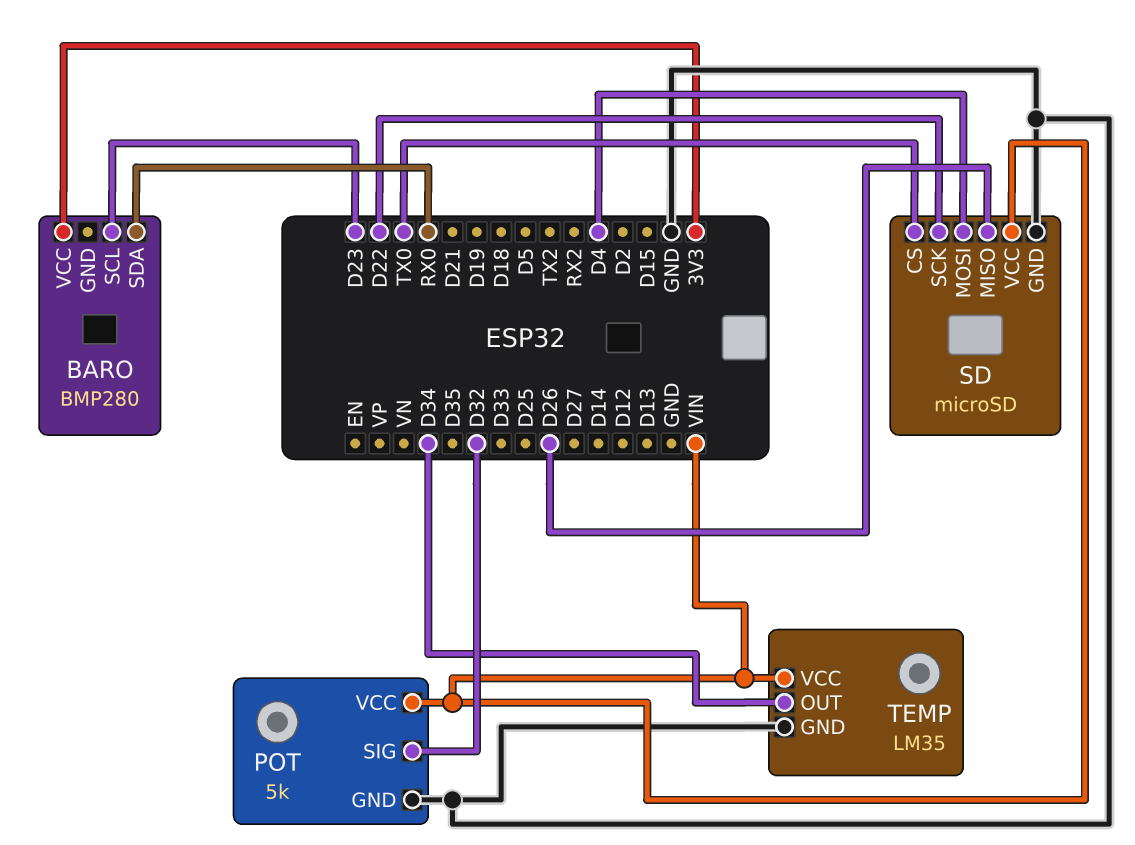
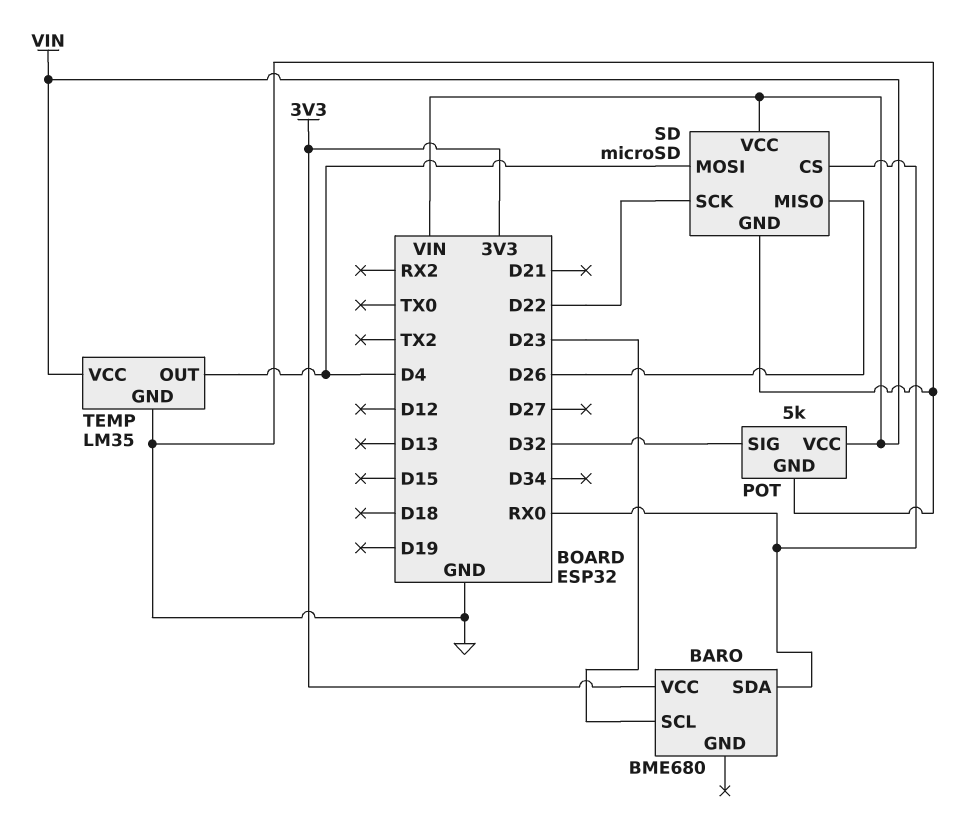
BARO: BMP280 -> BME680
SD pin CS: TX0 -> RX0
TEMP pin OUT: D34 -> D4

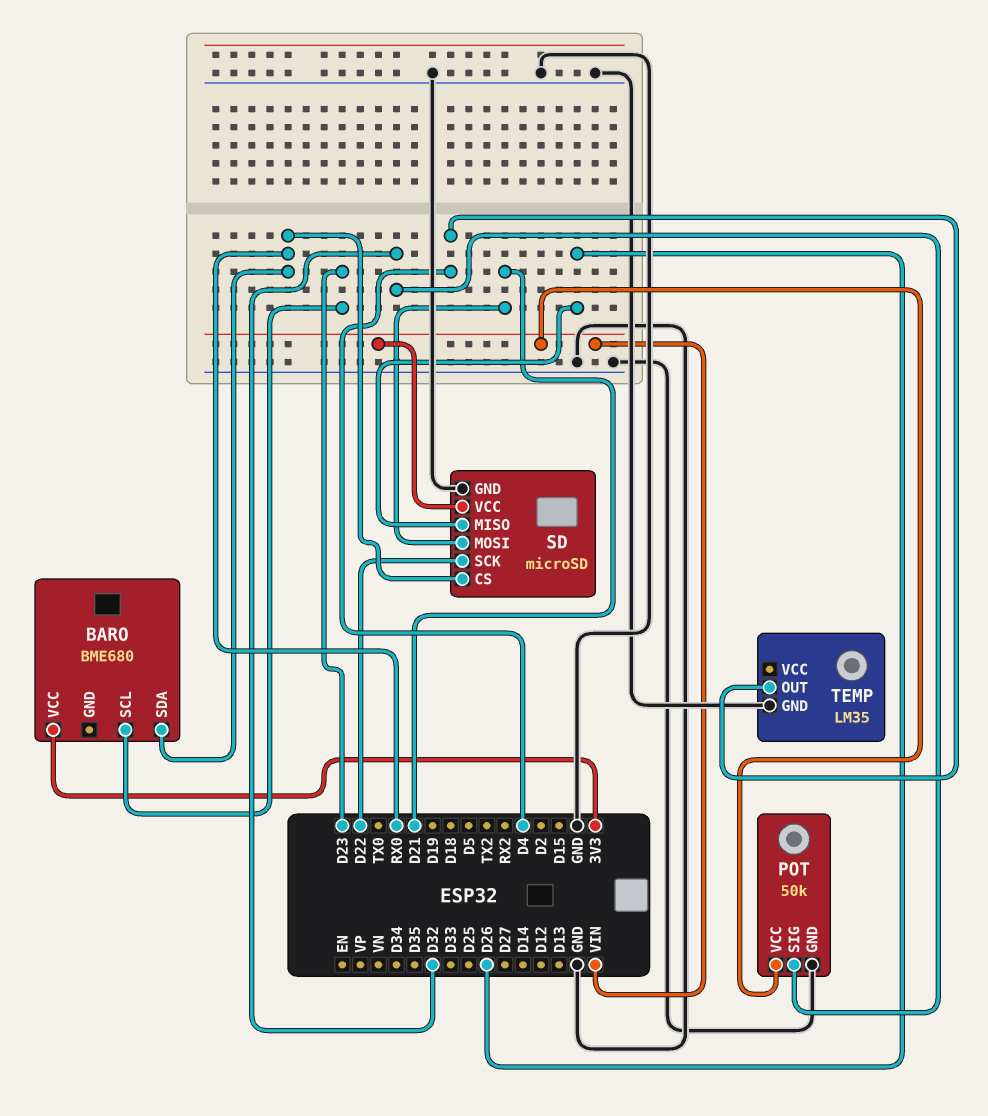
POT: 5k -> 50k
SD pin MOSI: D4 -> D21
TEMP pin VCC: VIN -> none

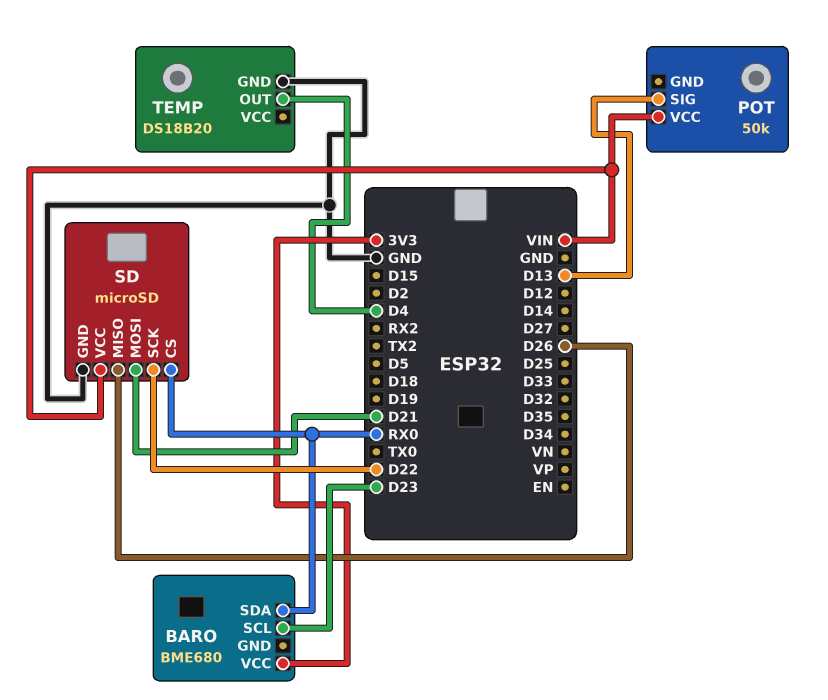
POT pin GND: GND -> none
POT pin SIG: D32 -> D13
TEMP: LM35 -> DS18B20

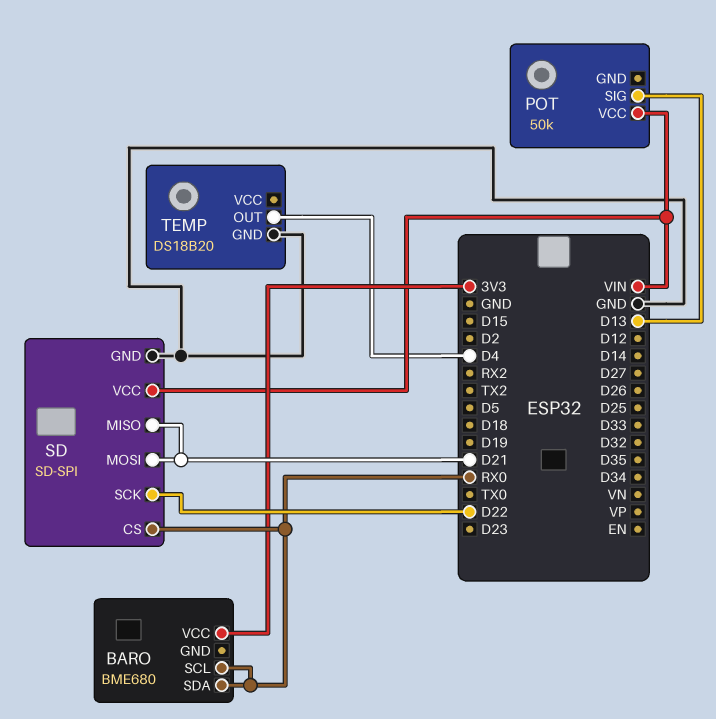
BARO pin SCL: D23 -> RX0
SD: microSD -> SD-SPI
SD pin MISO: D26 -> D21

